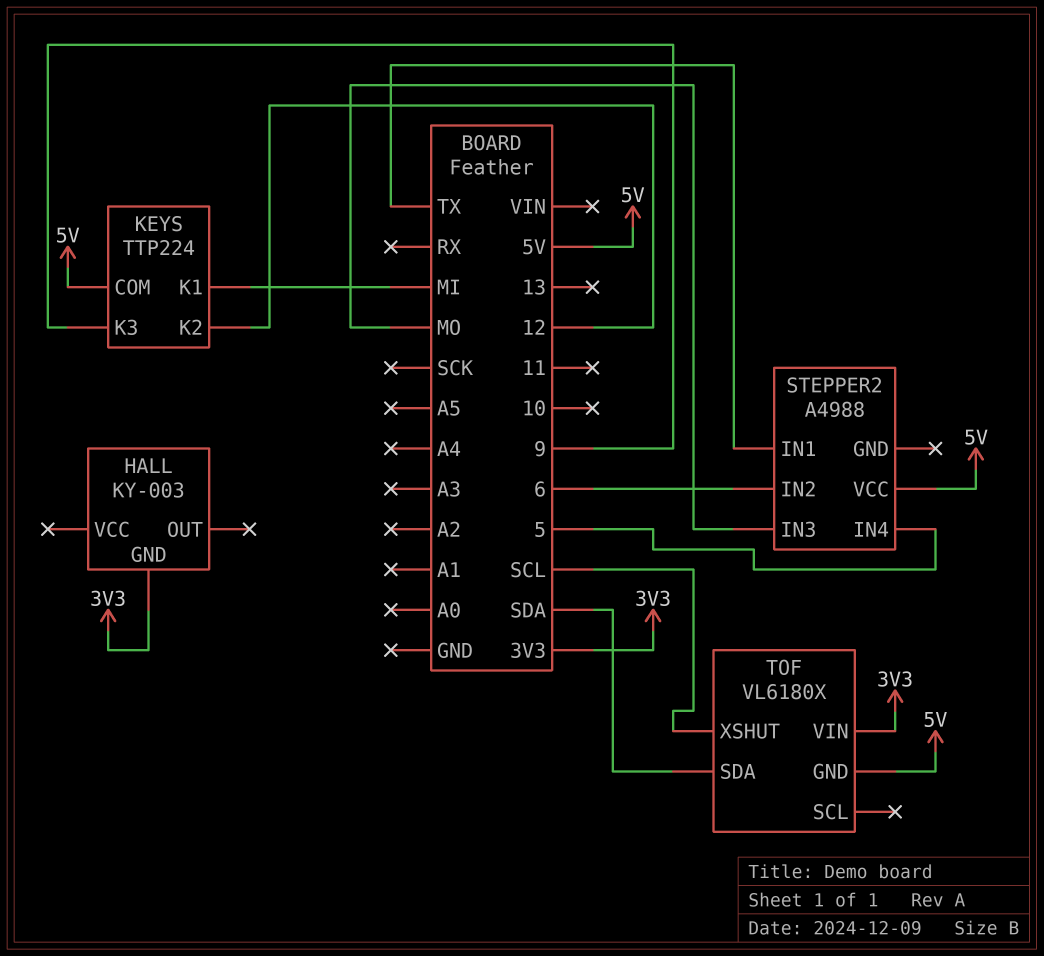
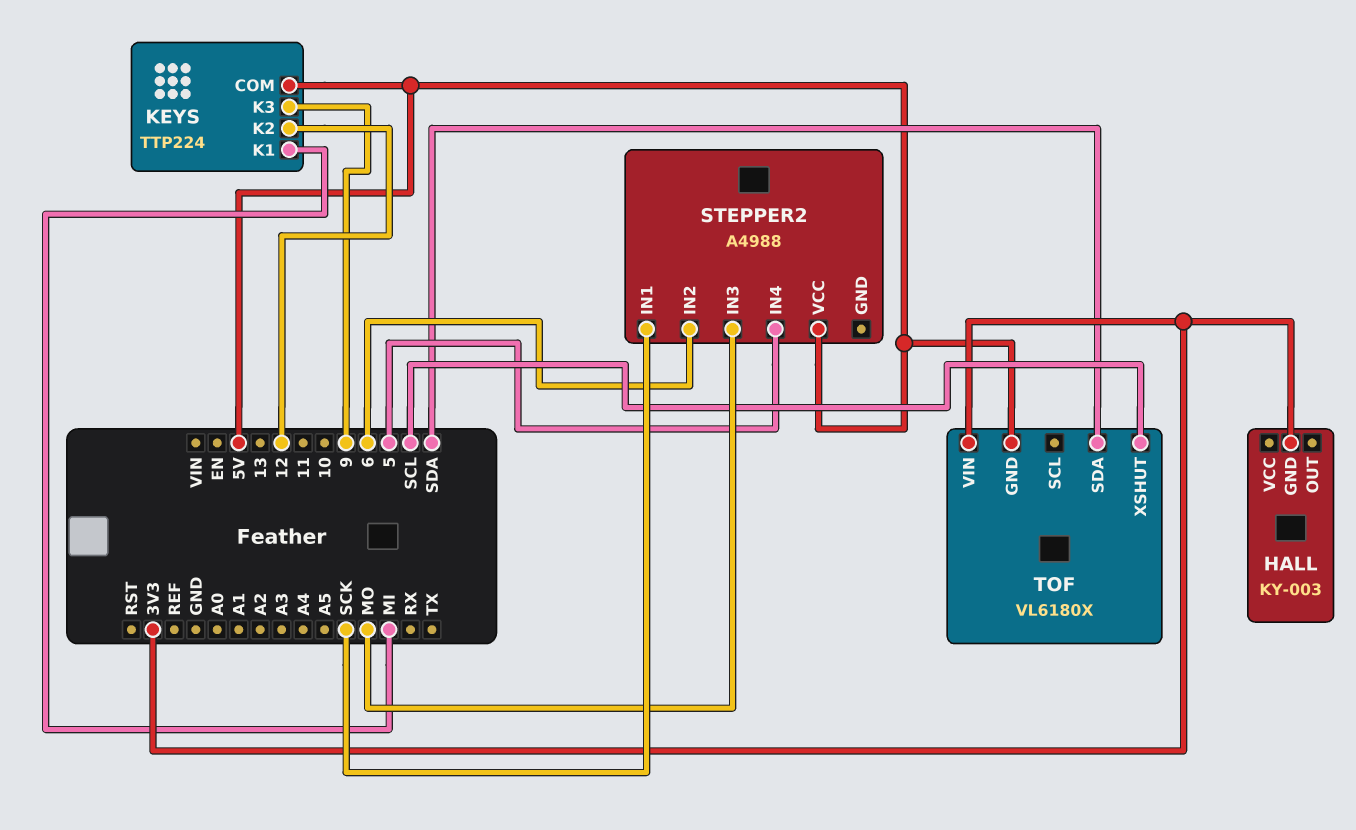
STEPPER2 pin IN1: TX -> SCK

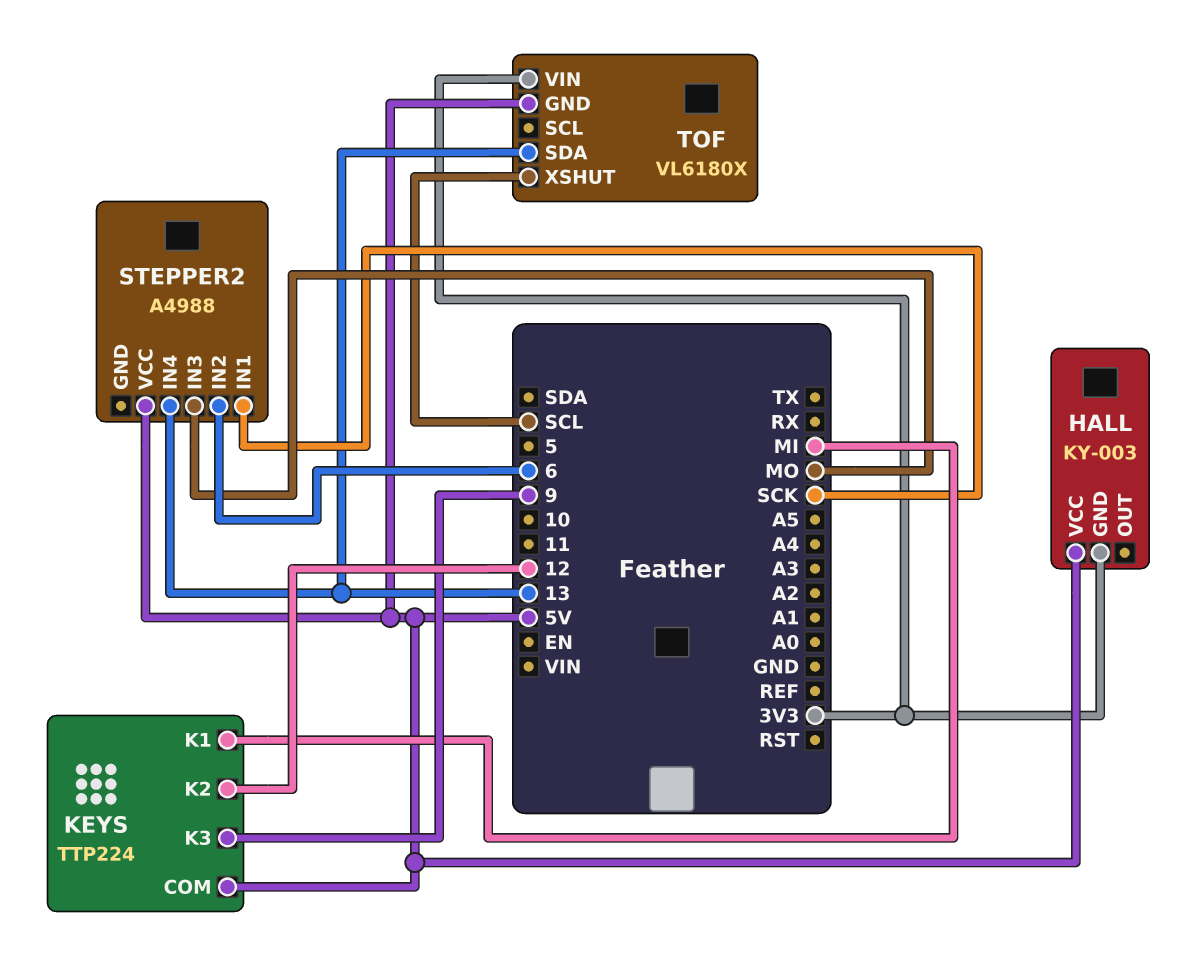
HALL pin VCC: none -> 5V
STEPPER2 pin IN4: 5 -> 13
TOF pin SDA: SDA -> 13

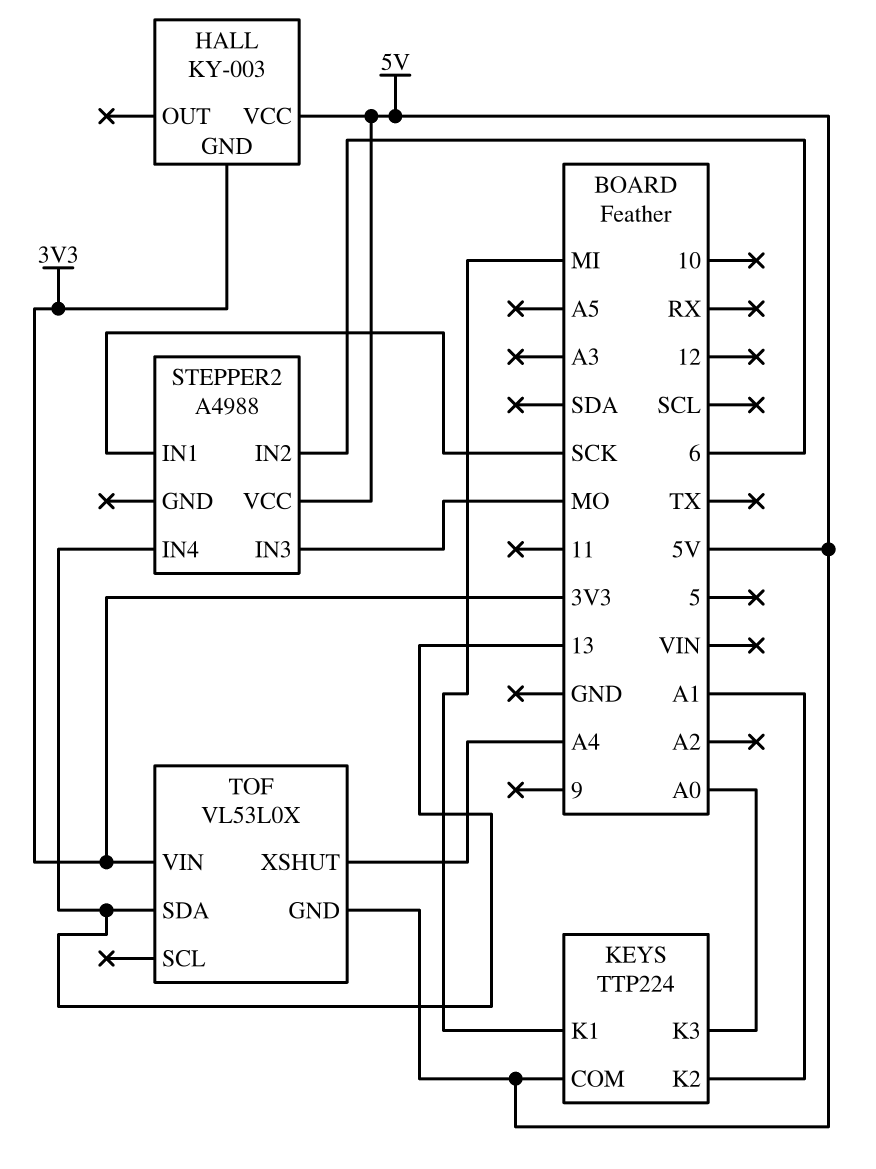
KEYS pin K2: 12 -> A1
KEYS pin K3: 9 -> A0
TOF: VL6180X -> VL53L0X
TOF pin XSHUT: SCL -> A4

